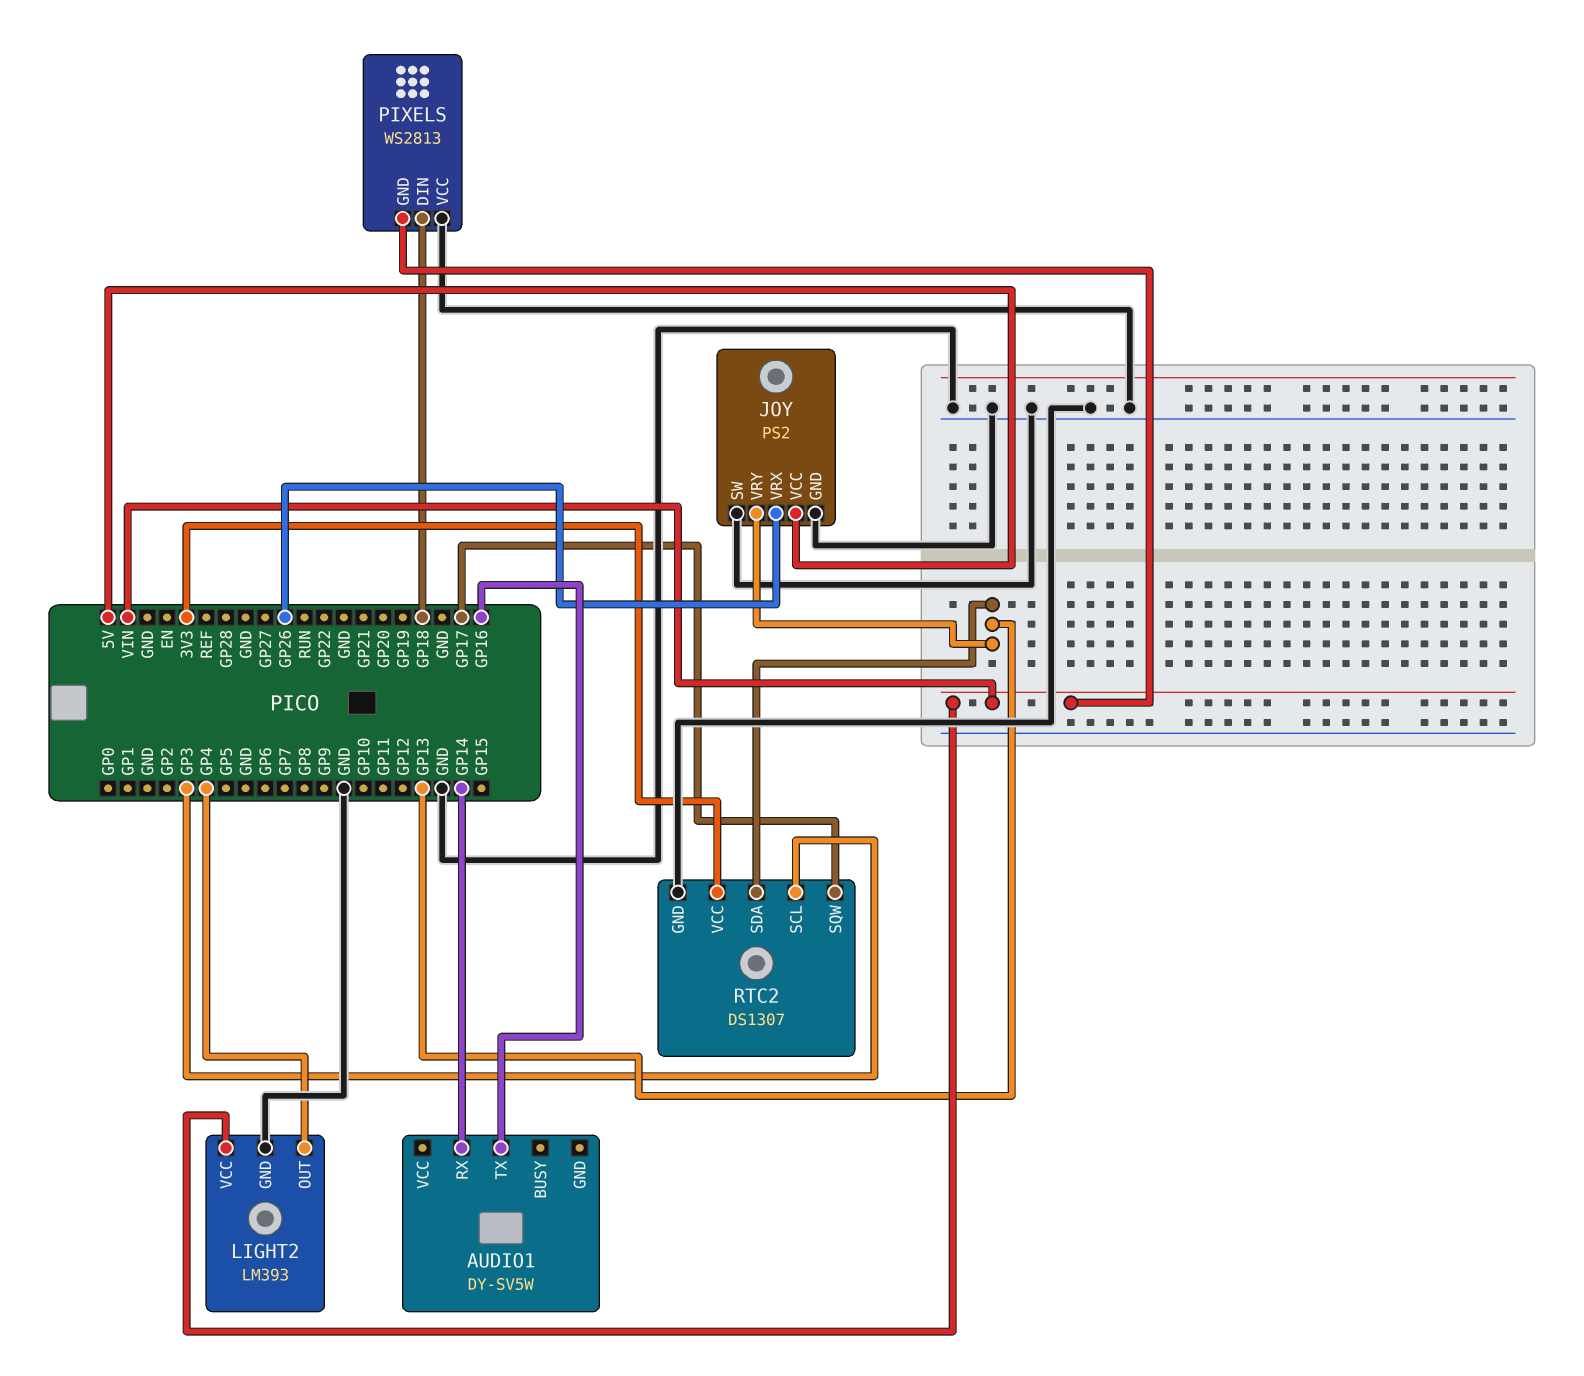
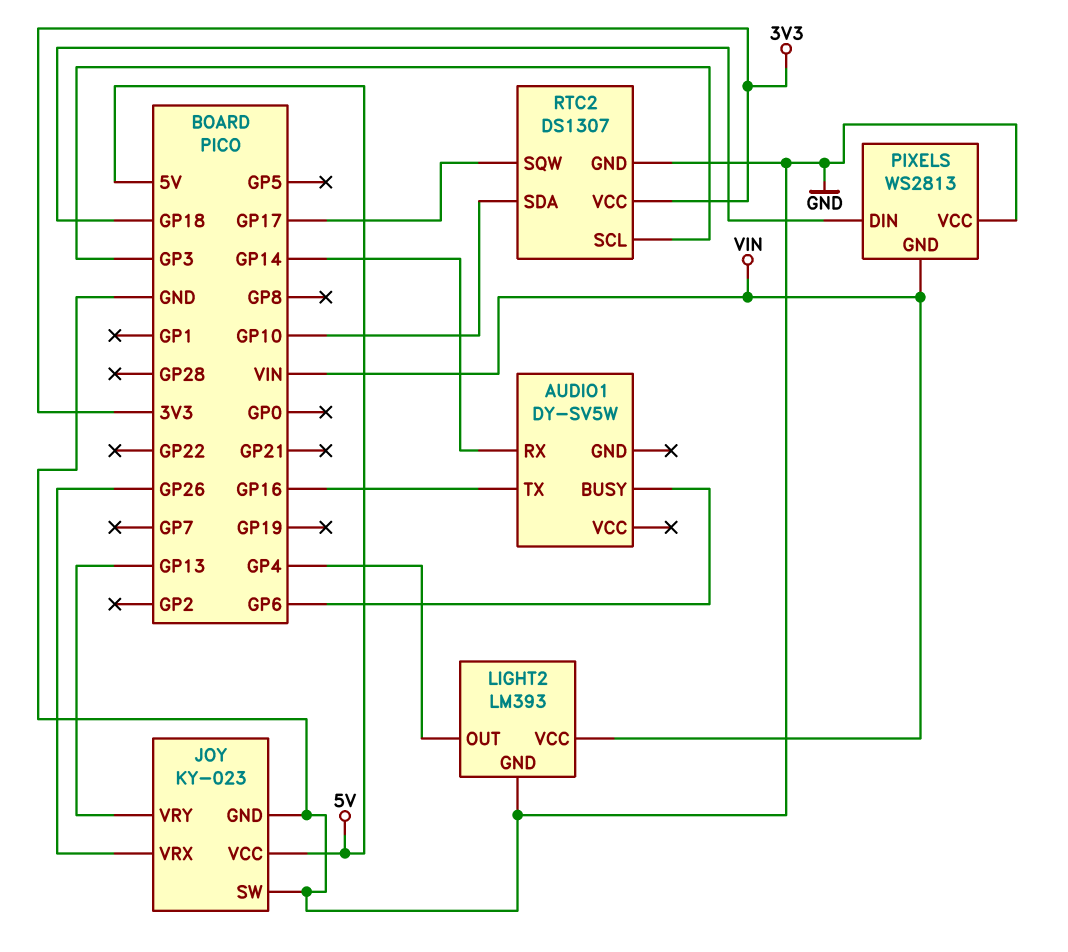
AUDIO1 pin BUSY: none -> GP6
JOY: PS2 -> KY-023
RTC2 pin SDA: GP13 -> GP10

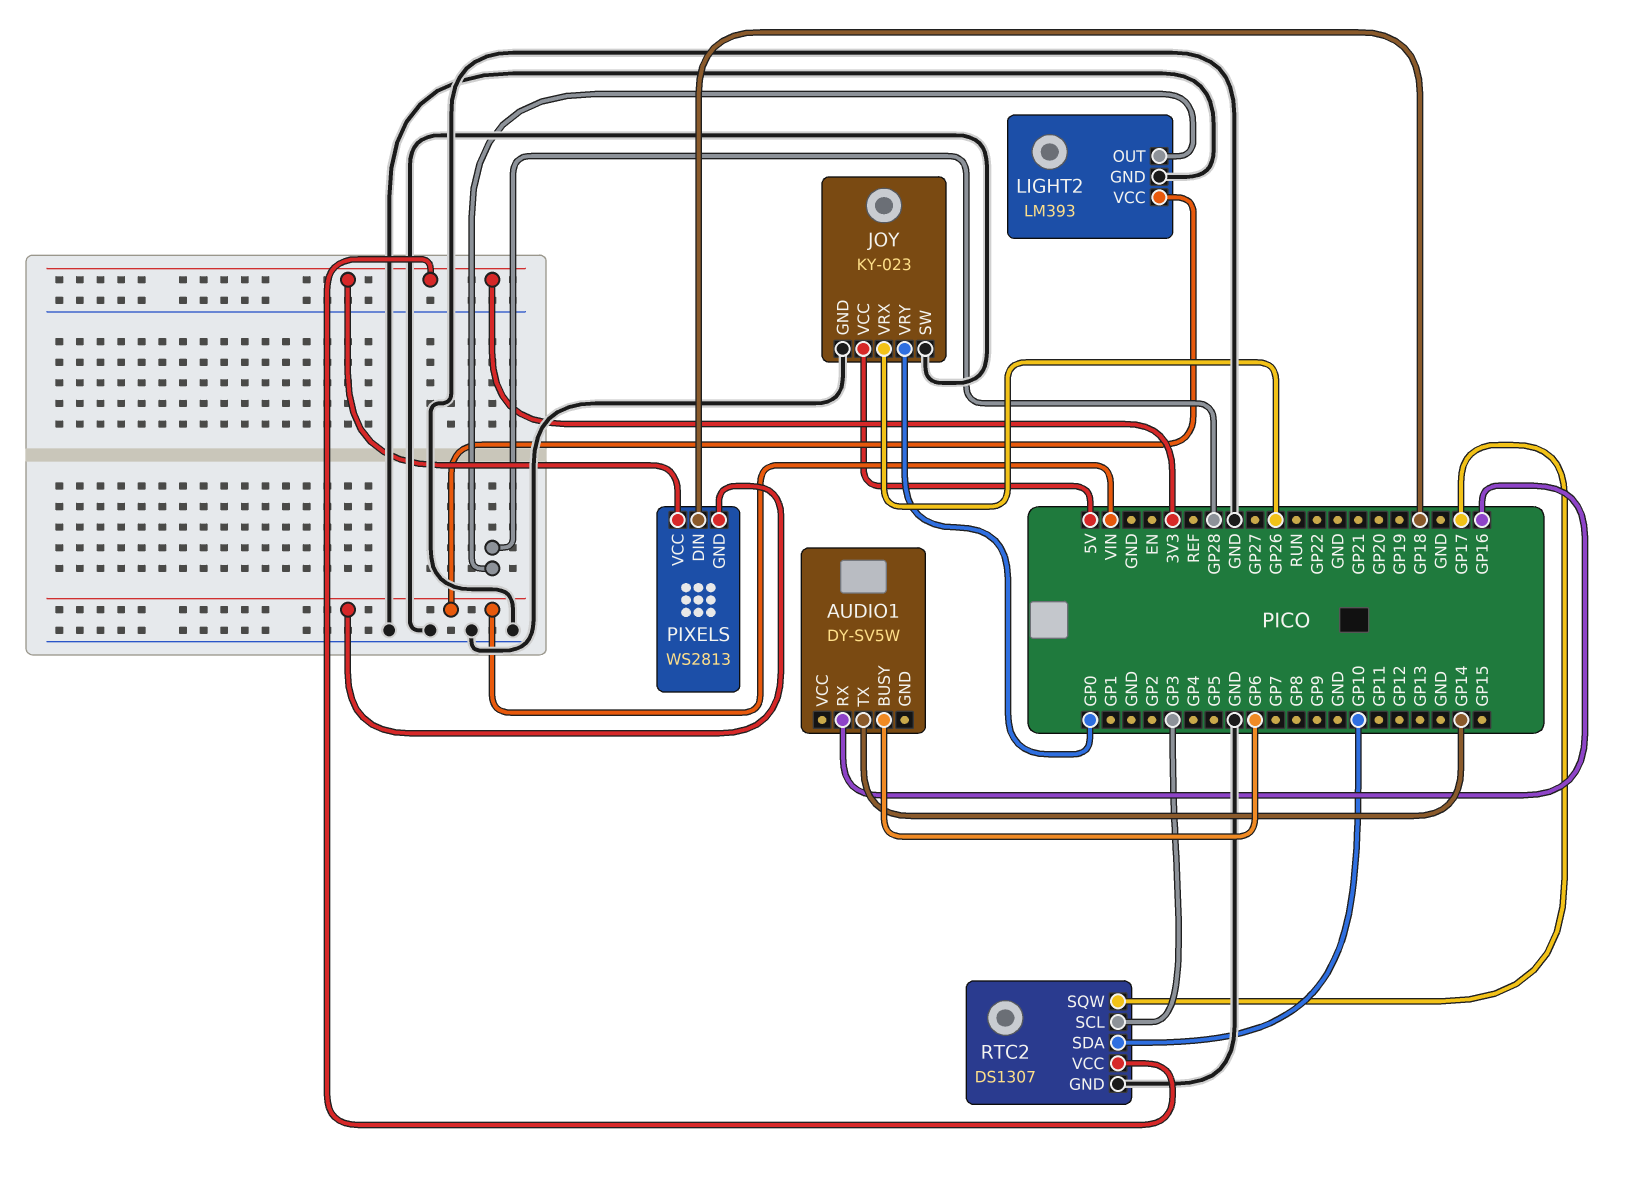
AUDIO1 pin RX: GP14 -> GP16
AUDIO1 pin TX: GP16 -> GP14
JOY pin VRY: GP13 -> GP0
LIGHT2 pin OUT: GP4 -> GP28
PIXELS pin VCC: GND -> 3V3

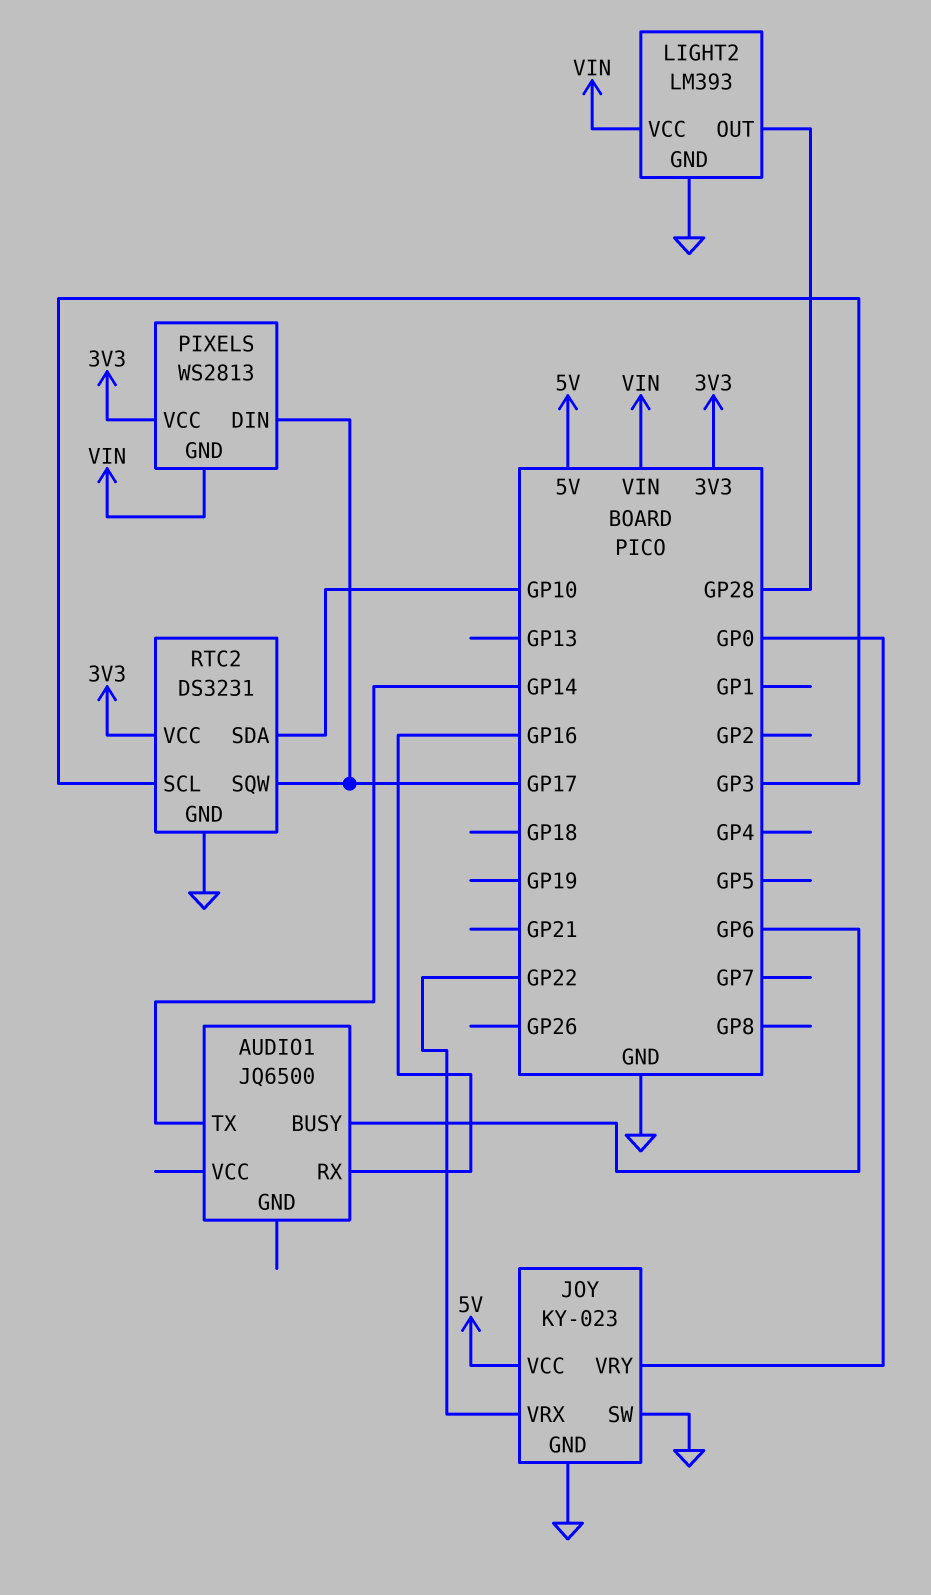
AUDIO1: DY-SV5W -> JQ6500
JOY pin VRX: GP26 -> GP22
PIXELS pin DIN: GP18 -> GP17
RTC2: DS1307 -> DS3231

